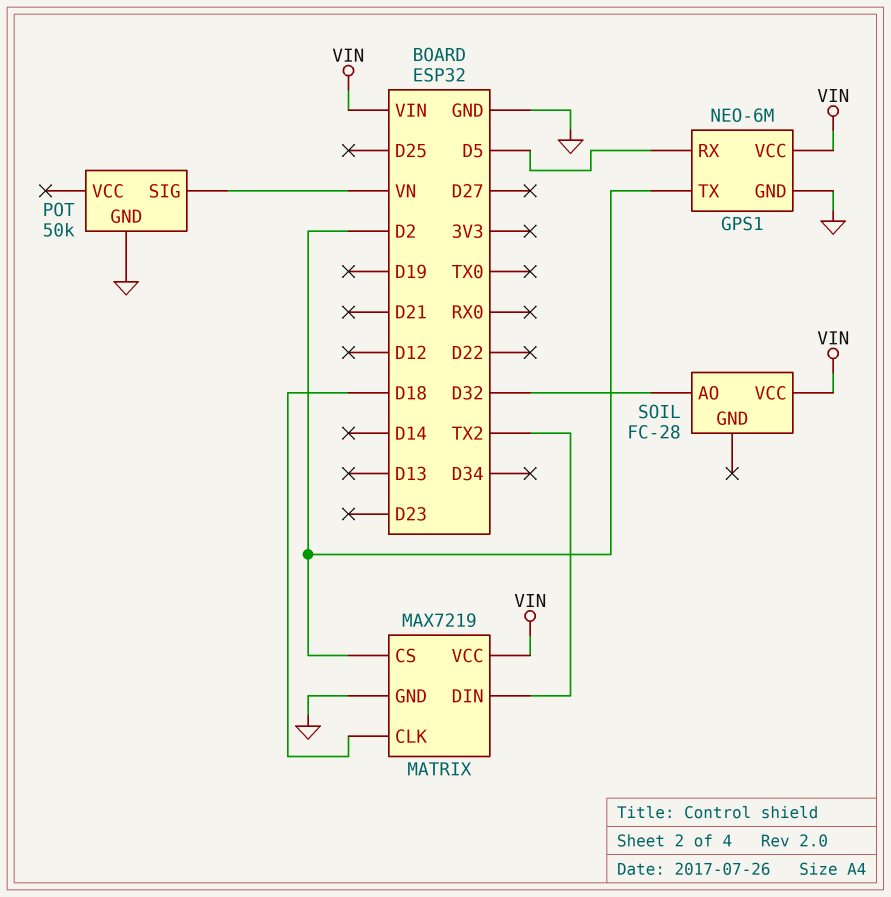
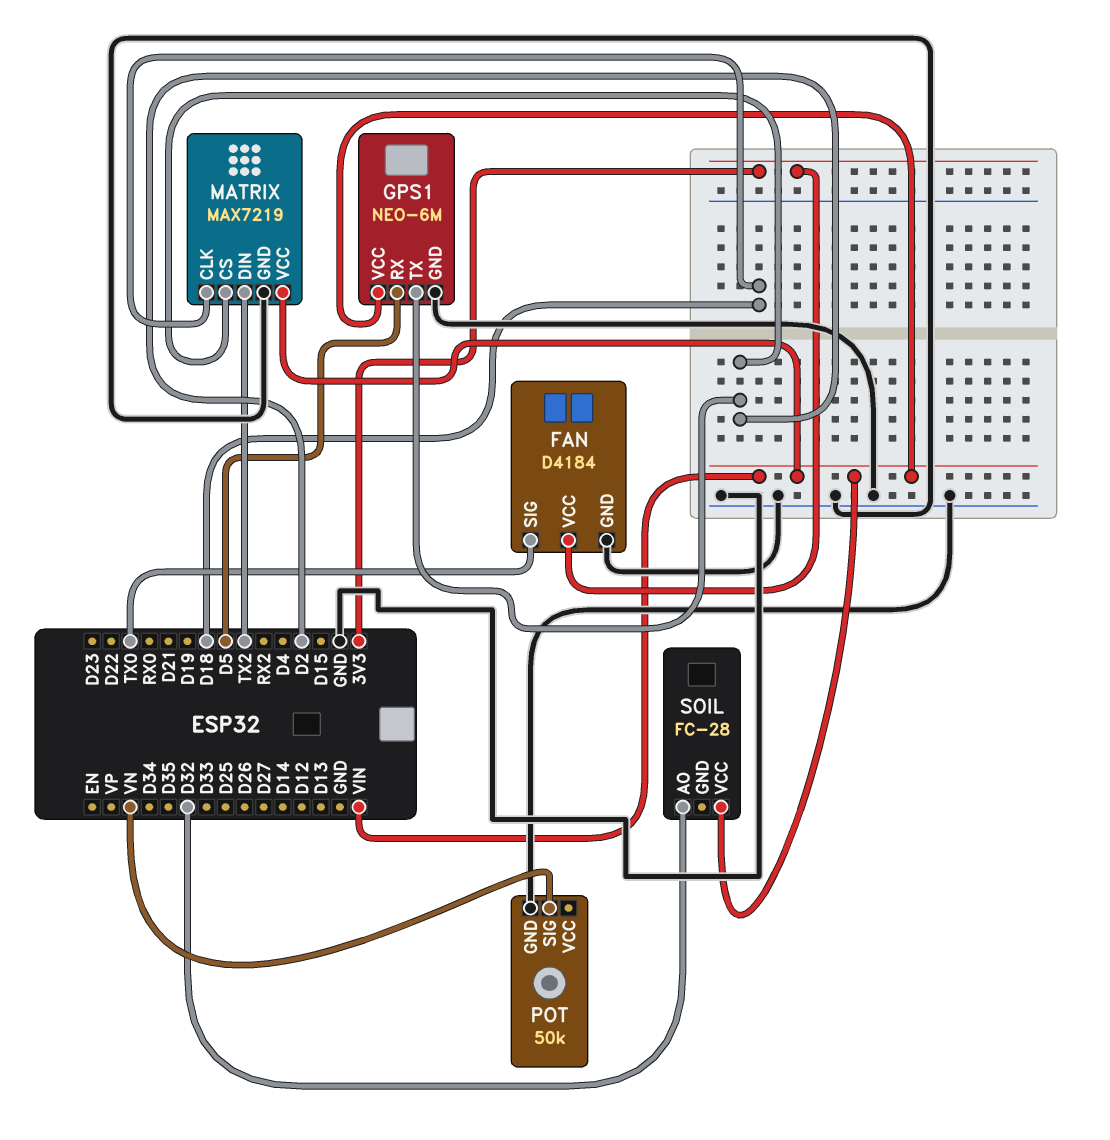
FAN: none -> D4184
FAN pin GND: none -> GND
FAN pin SIG: none -> TX0
FAN pin VCC: none -> 3V3

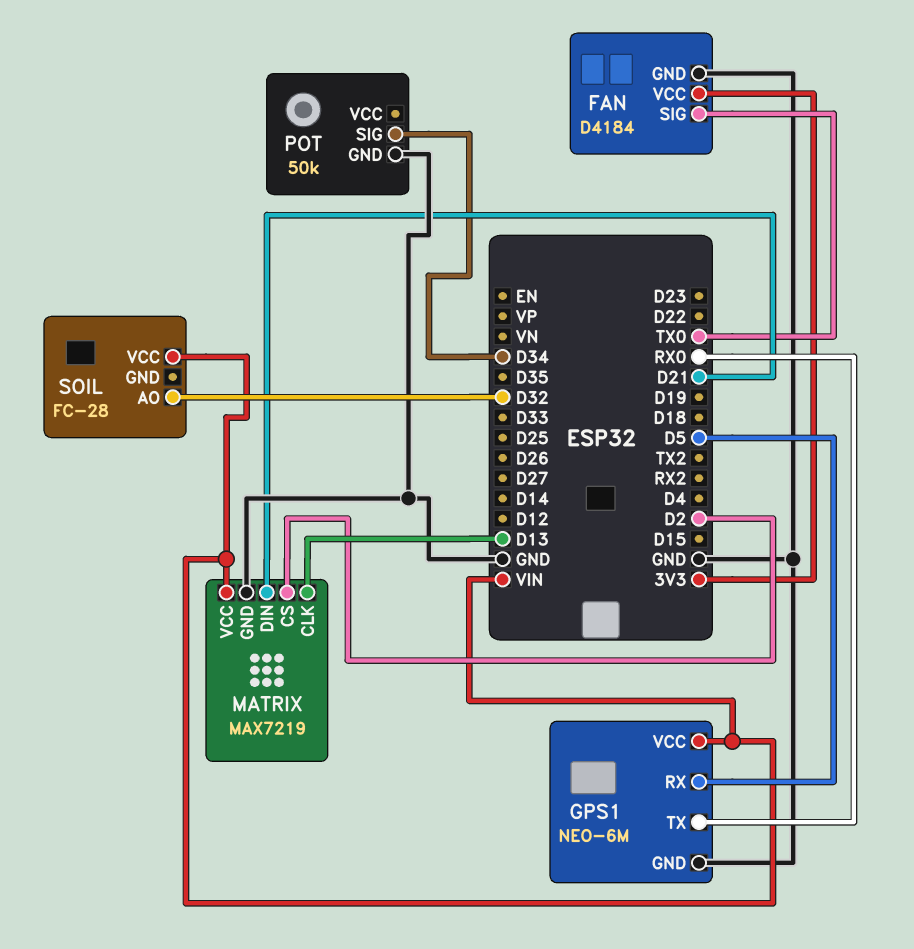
GPS1 pin TX: D2 -> RX0
MATRIX pin CLK: D18 -> D13
MATRIX pin DIN: TX2 -> D21
POT pin SIG: VN -> D34

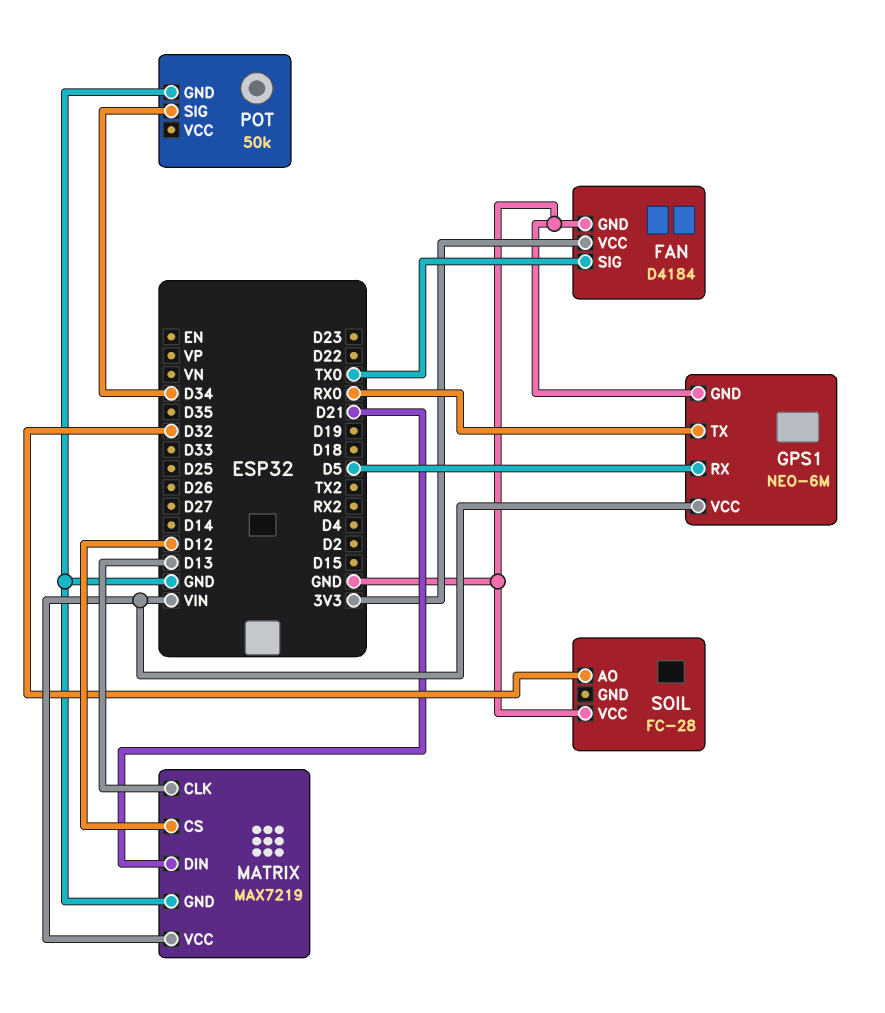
MATRIX pin CS: D2 -> D12
SOIL pin VCC: VIN -> GND

